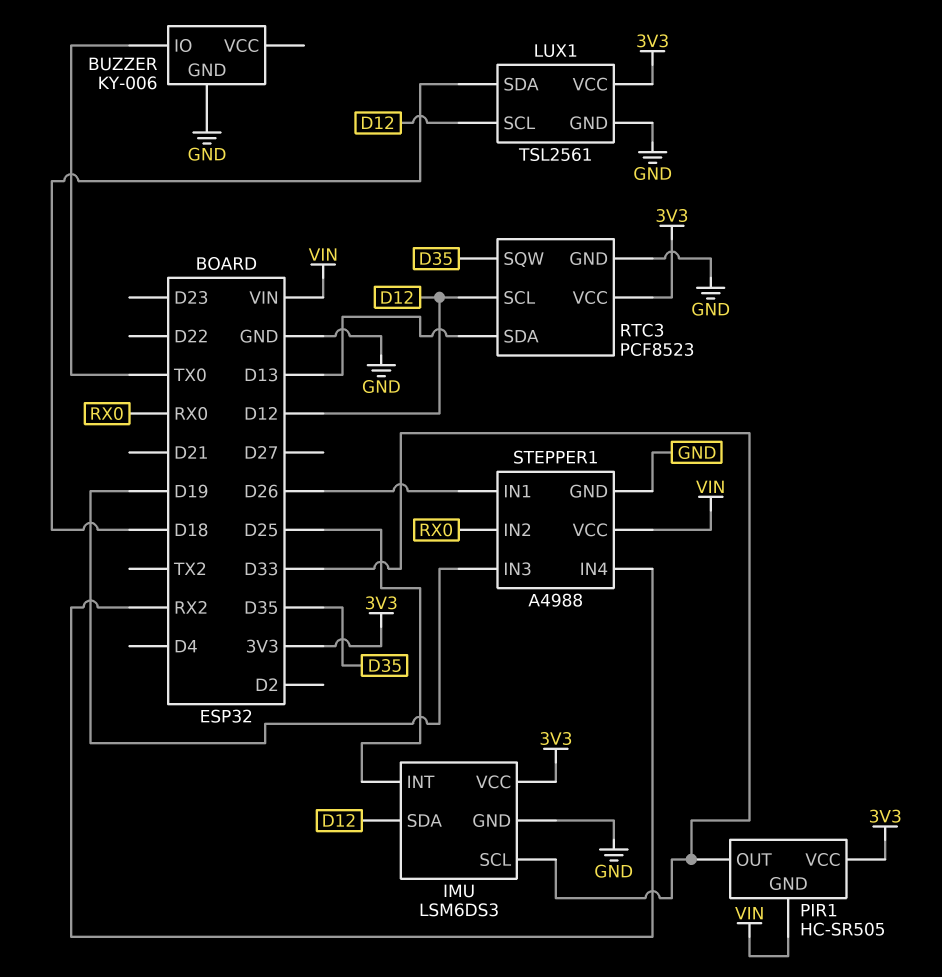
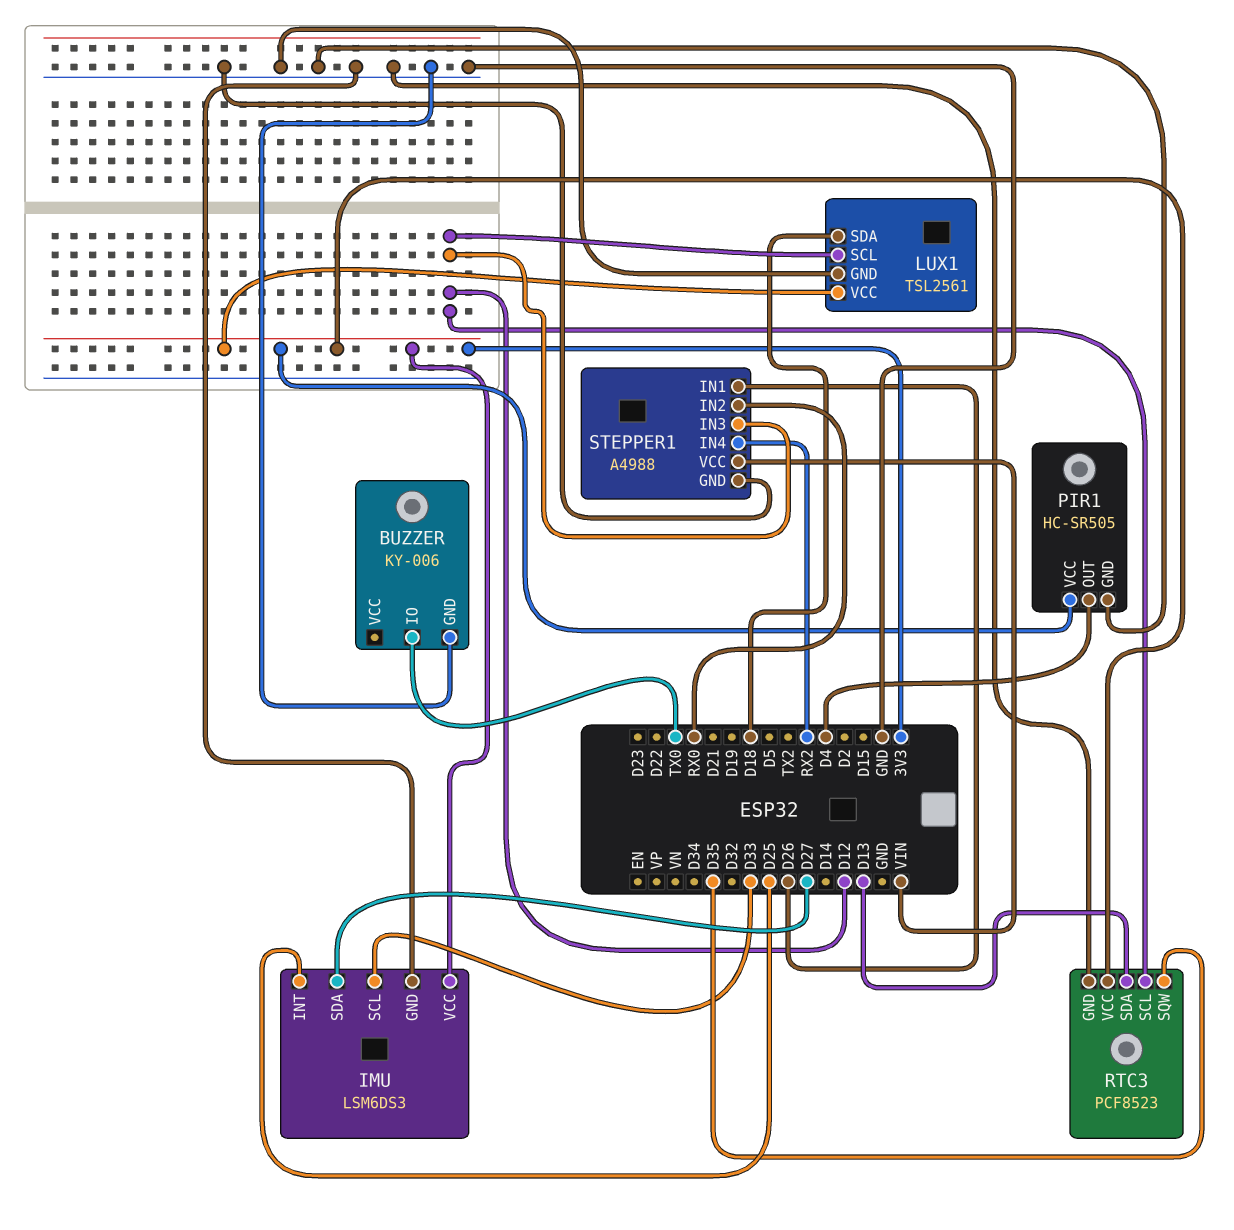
IMU pin SDA: D12 -> D27
PIR1 pin GND: VIN -> GND
PIR1 pin OUT: D33 -> D4
STEPPER1 pin IN3: D19 -> D12

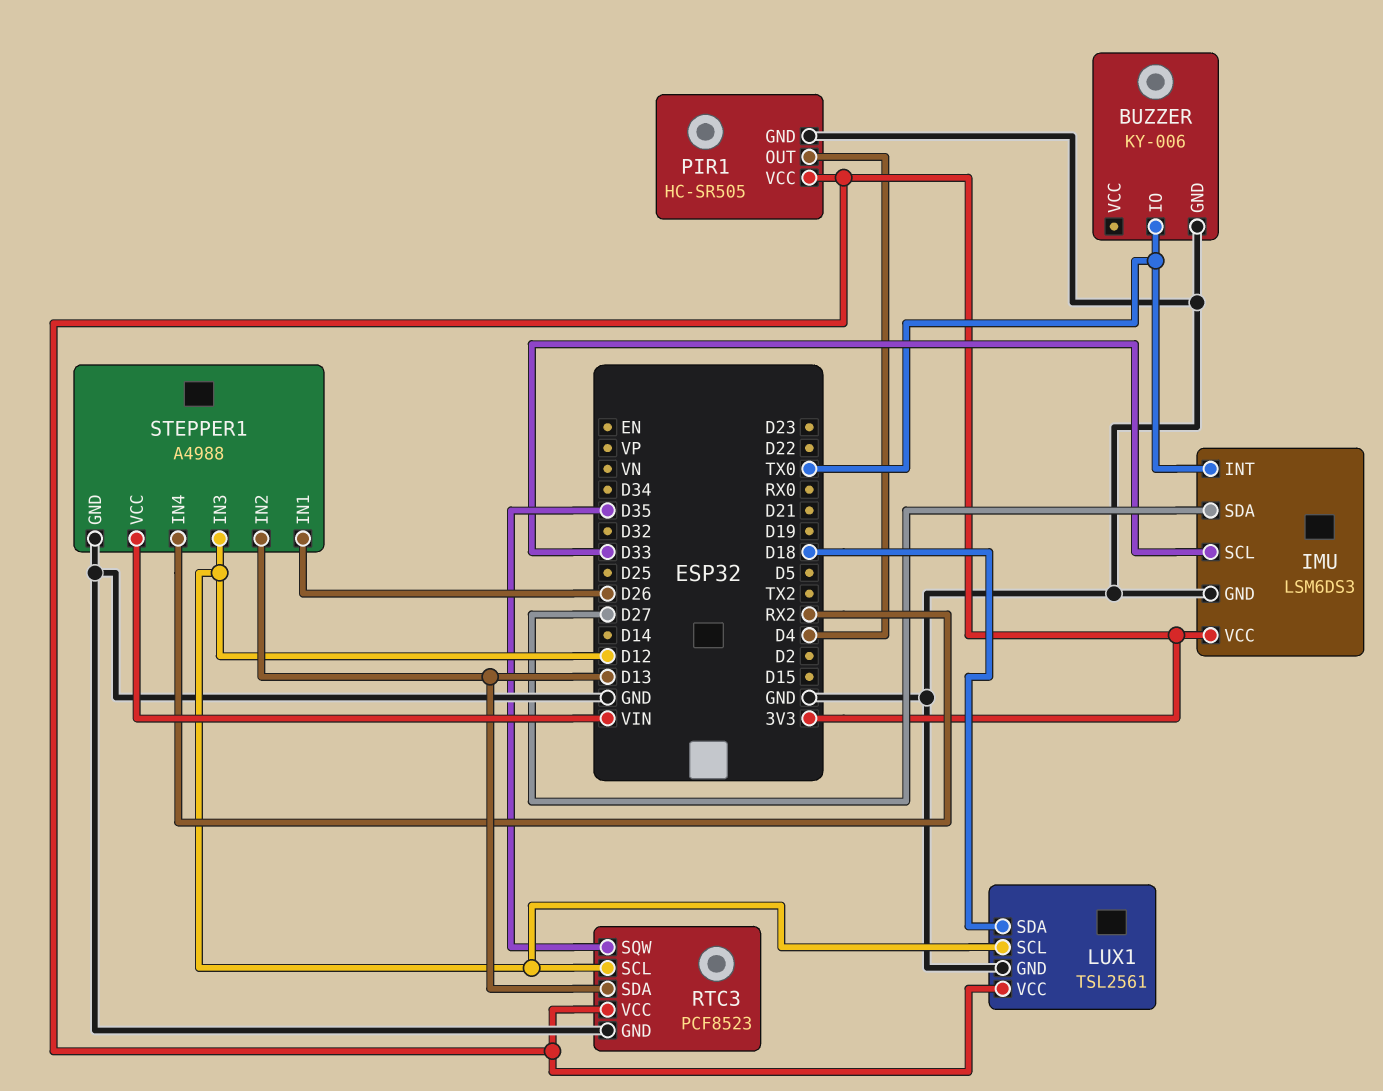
IMU pin INT: D25 -> TX0
STEPPER1 pin IN2: RX0 -> D13

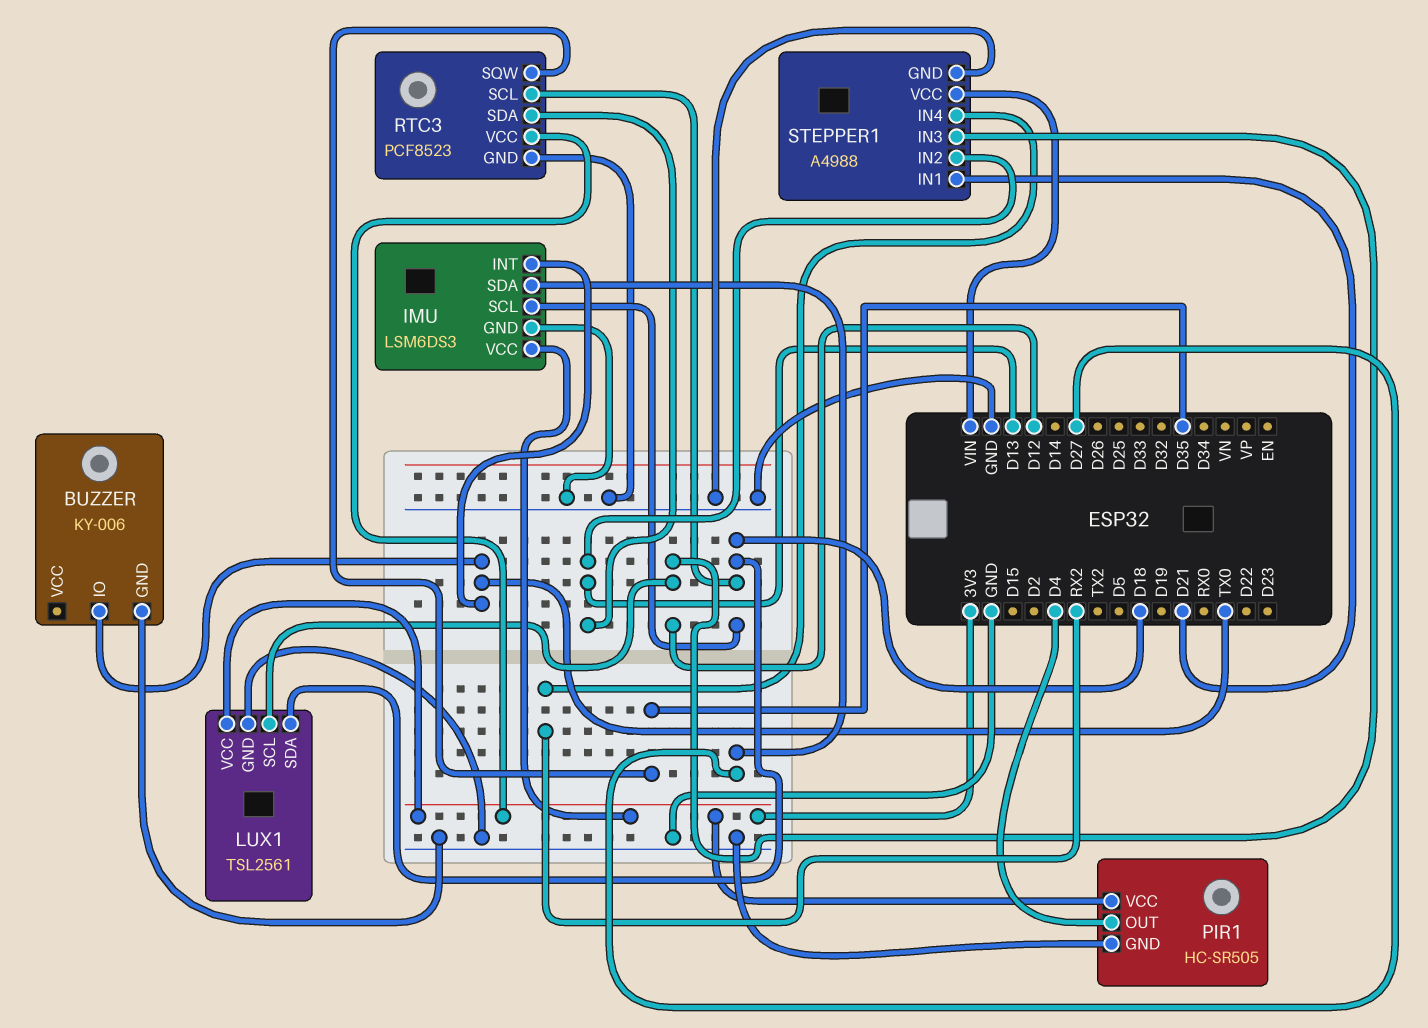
IMU pin SCL: D33 -> D18
RTC3 pin SCL: D12 -> D18
STEPPER1 pin IN1: D26 -> D21

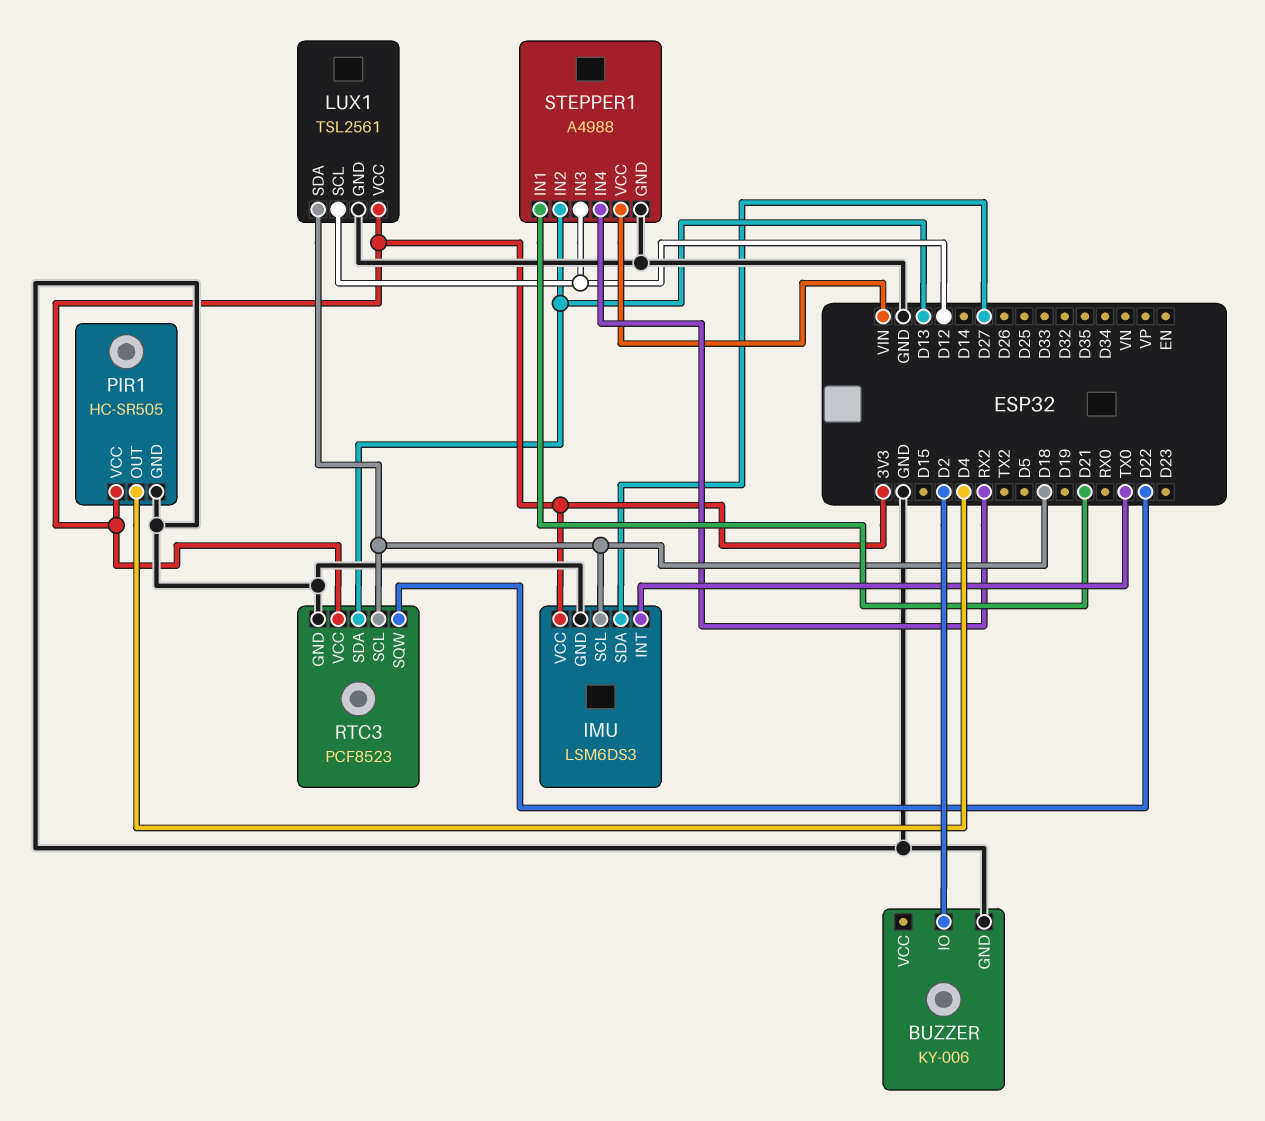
BUZZER pin IO: TX0 -> D2
RTC3 pin SQW: D35 -> D22

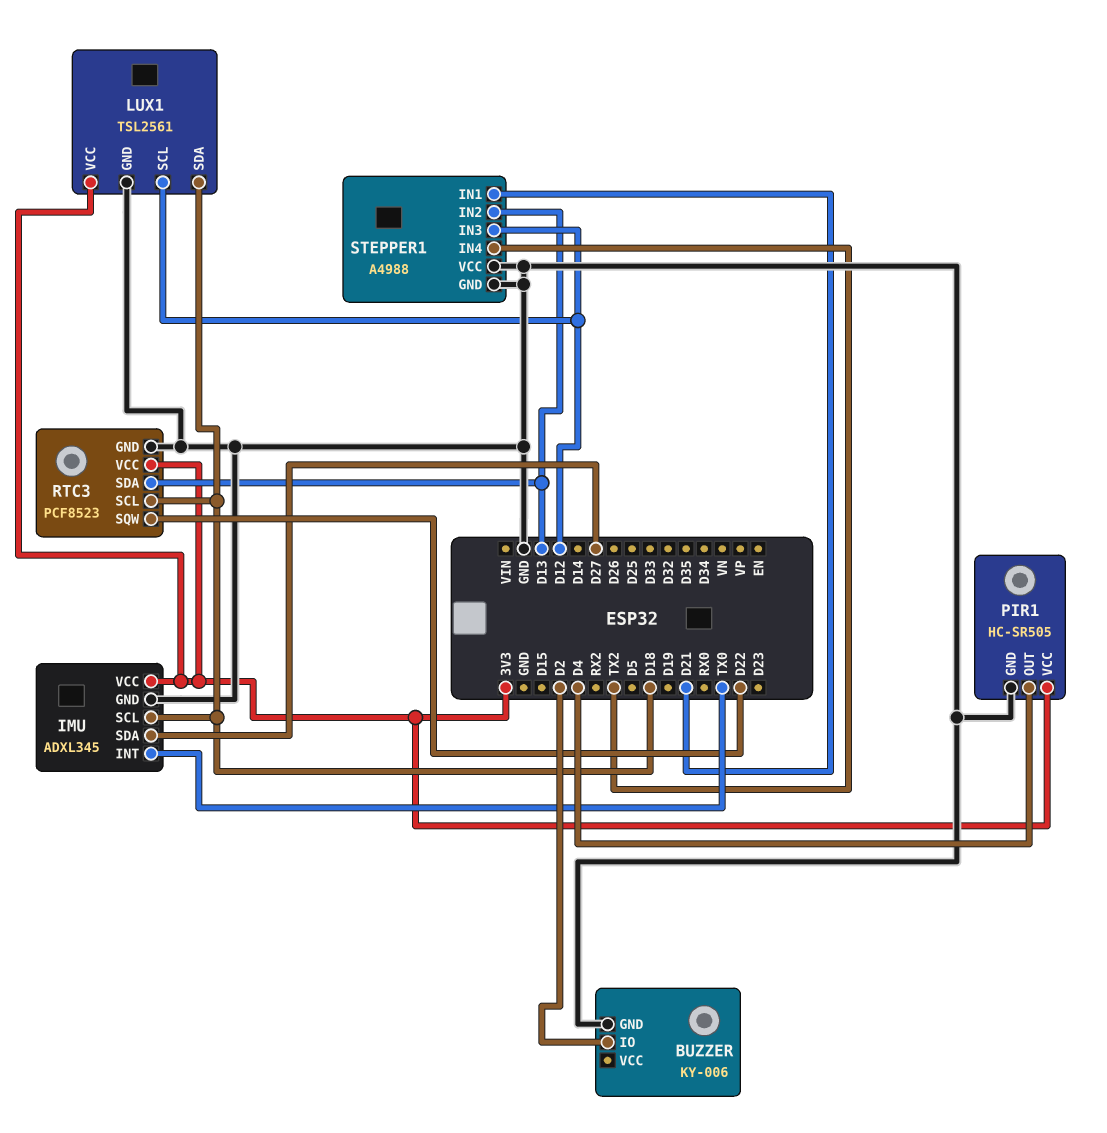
IMU: LSM6DS3 -> ADXL345
STEPPER1 pin IN4: RX2 -> TX2
STEPPER1 pin VCC: VIN -> GND

